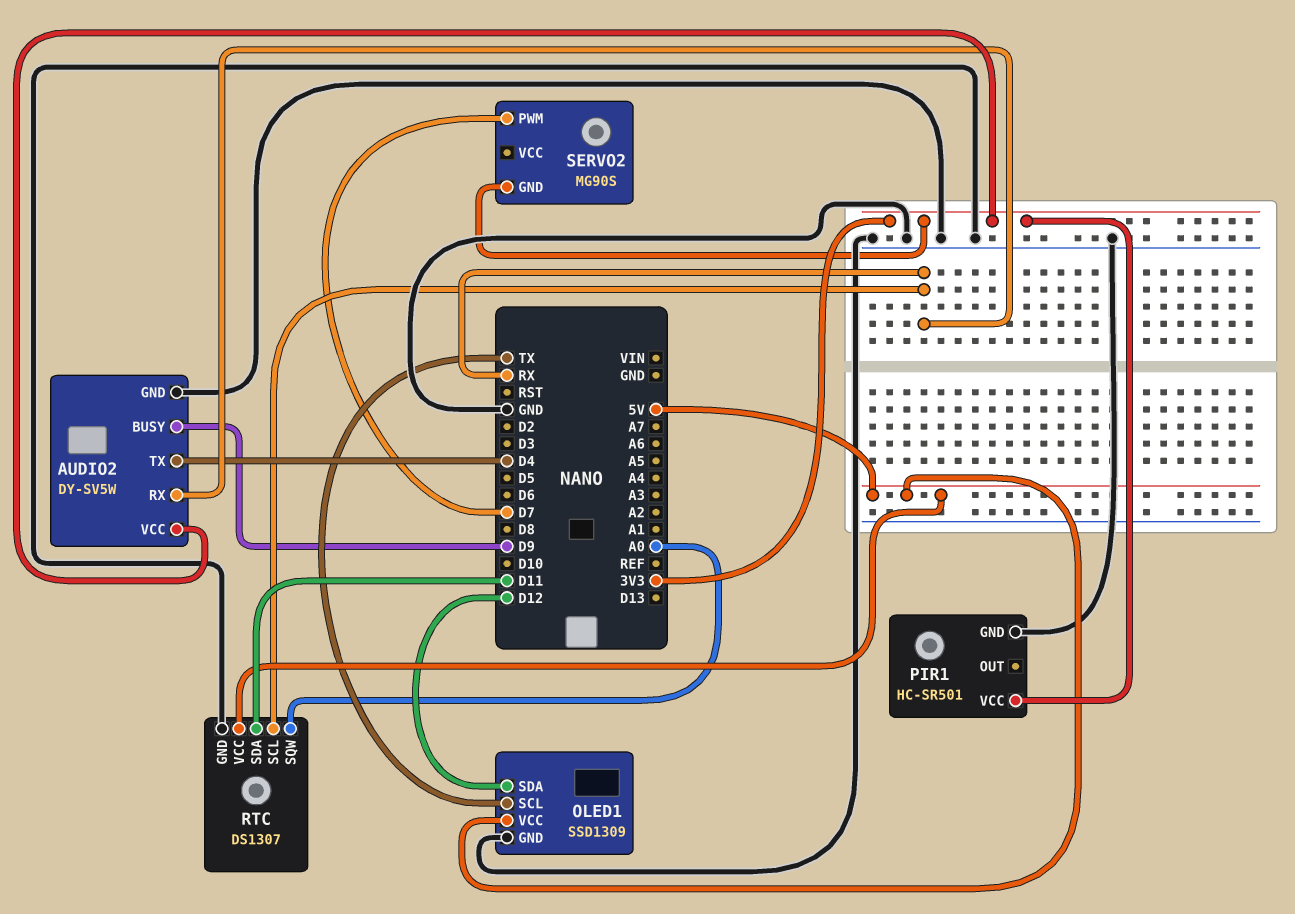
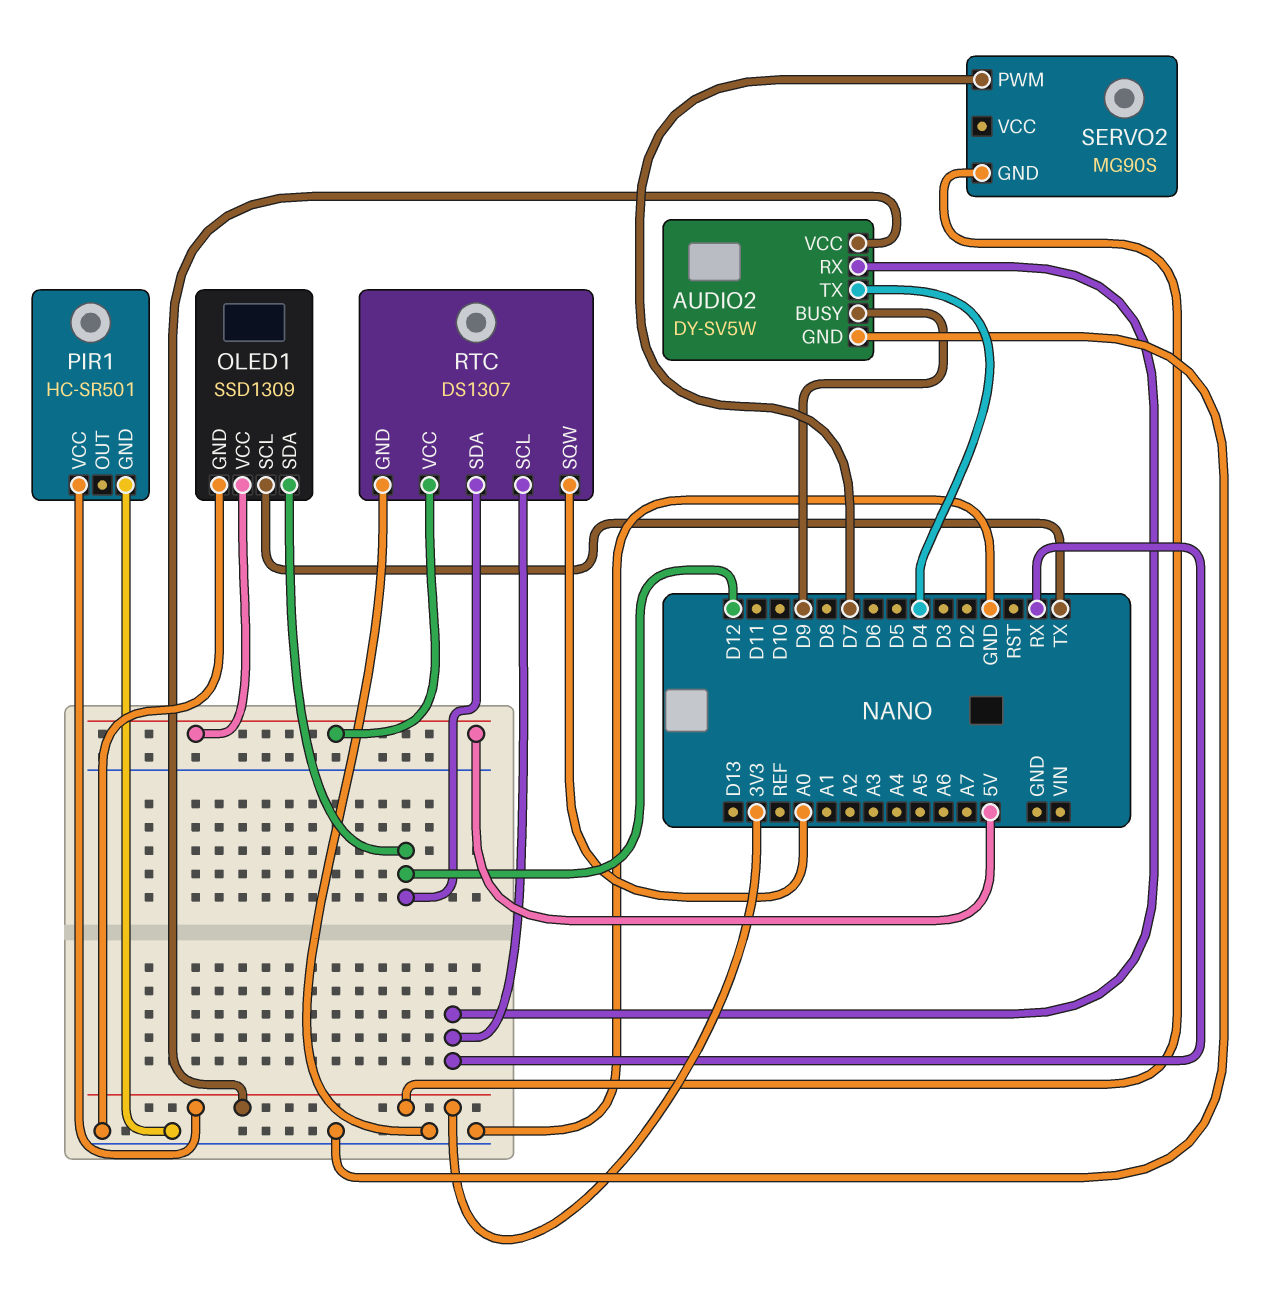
RTC pin SDA: D11 -> D12

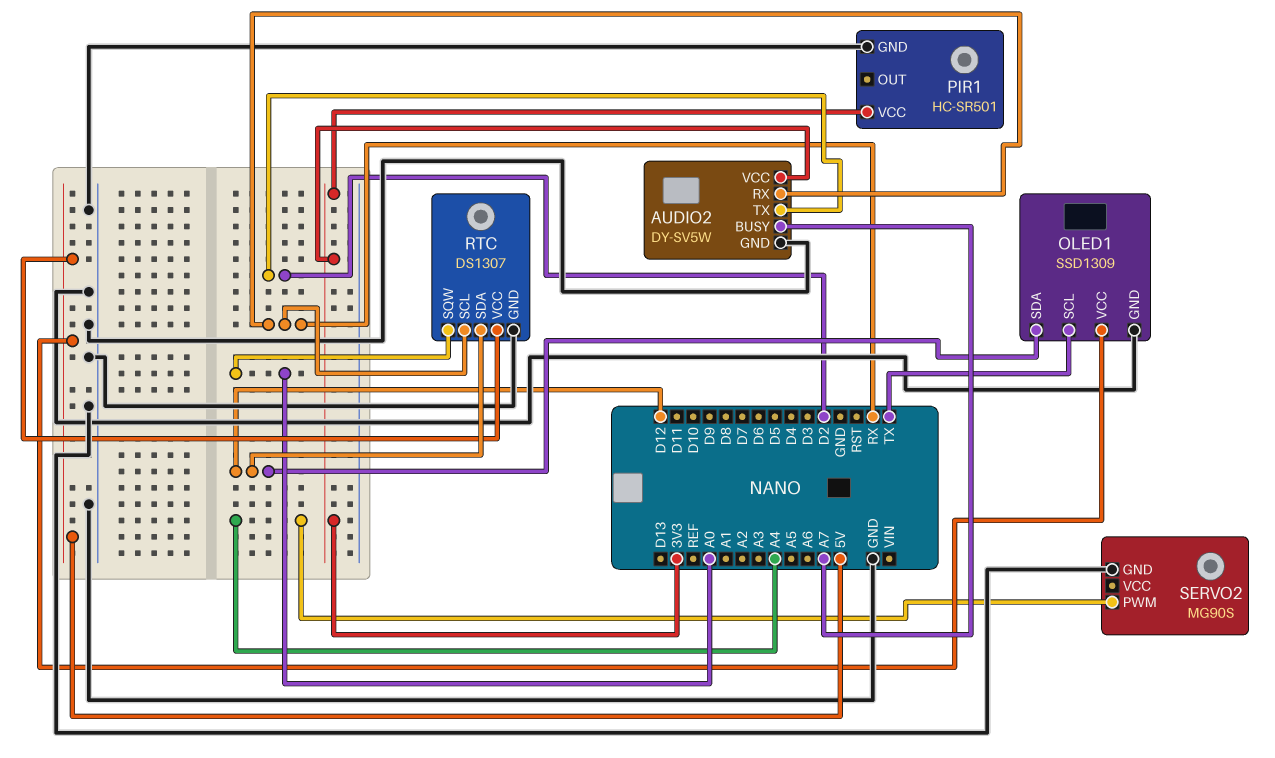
AUDIO2 pin BUSY: D9 -> A7
AUDIO2 pin TX: D4 -> D2
SERVO2 pin GND: 3V3 -> GND
SERVO2 pin PWM: D7 -> A4

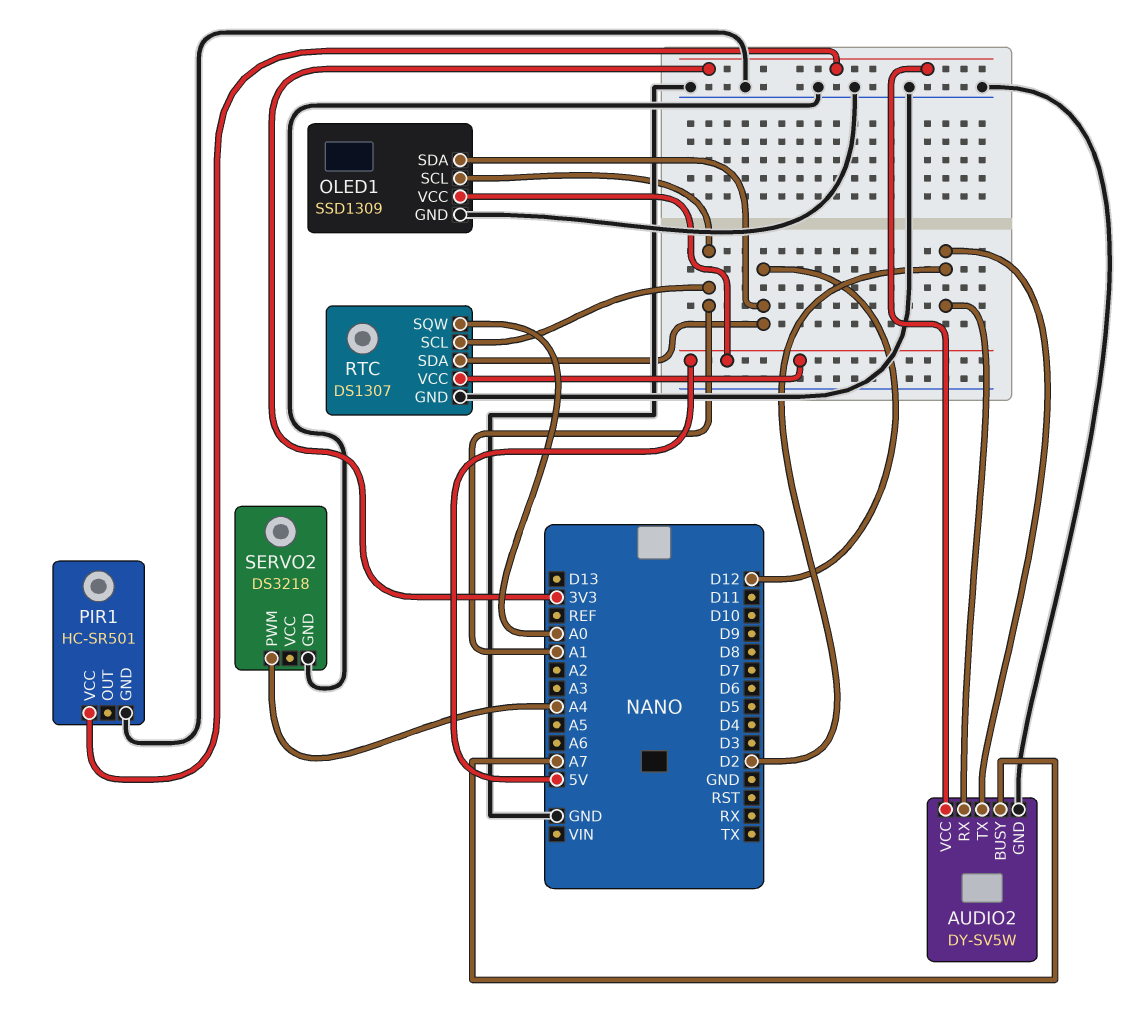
AUDIO2 pin RX: RX -> D2
OLED1 pin SCL: TX -> A1
RTC pin SCL: RX -> A1
SERVO2: MG90S -> DS3218

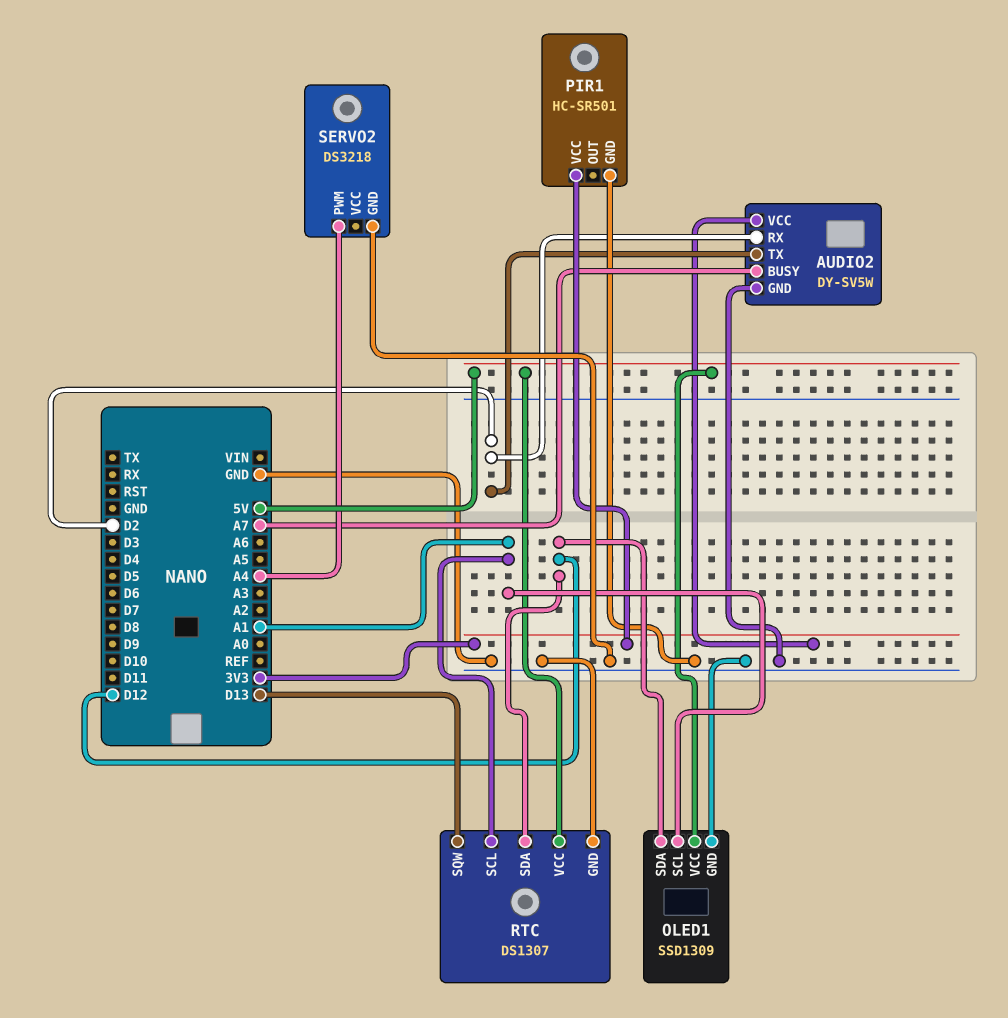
RTC pin SQW: A0 -> D13

